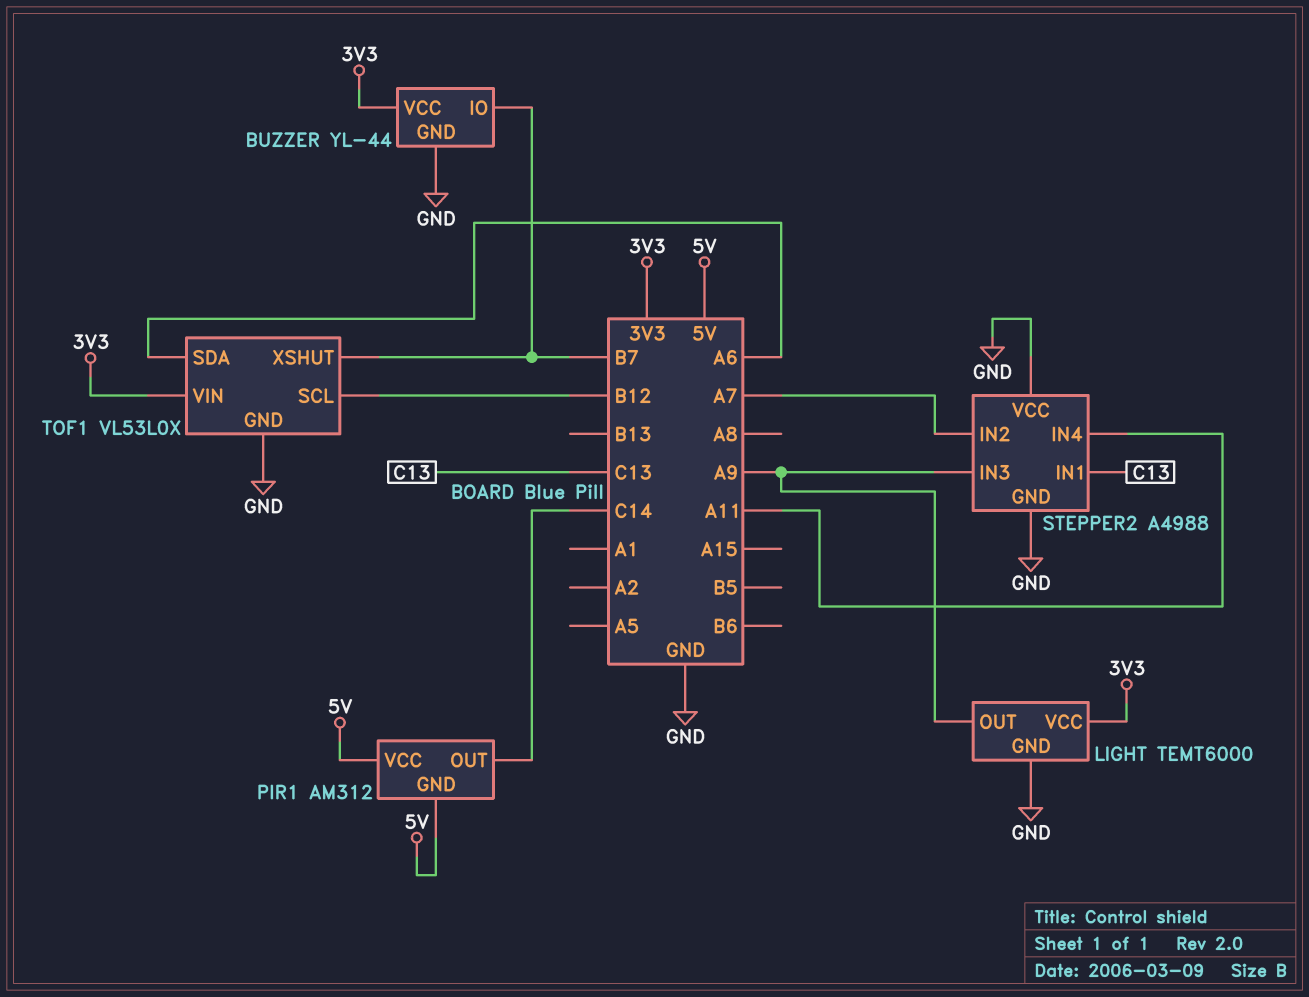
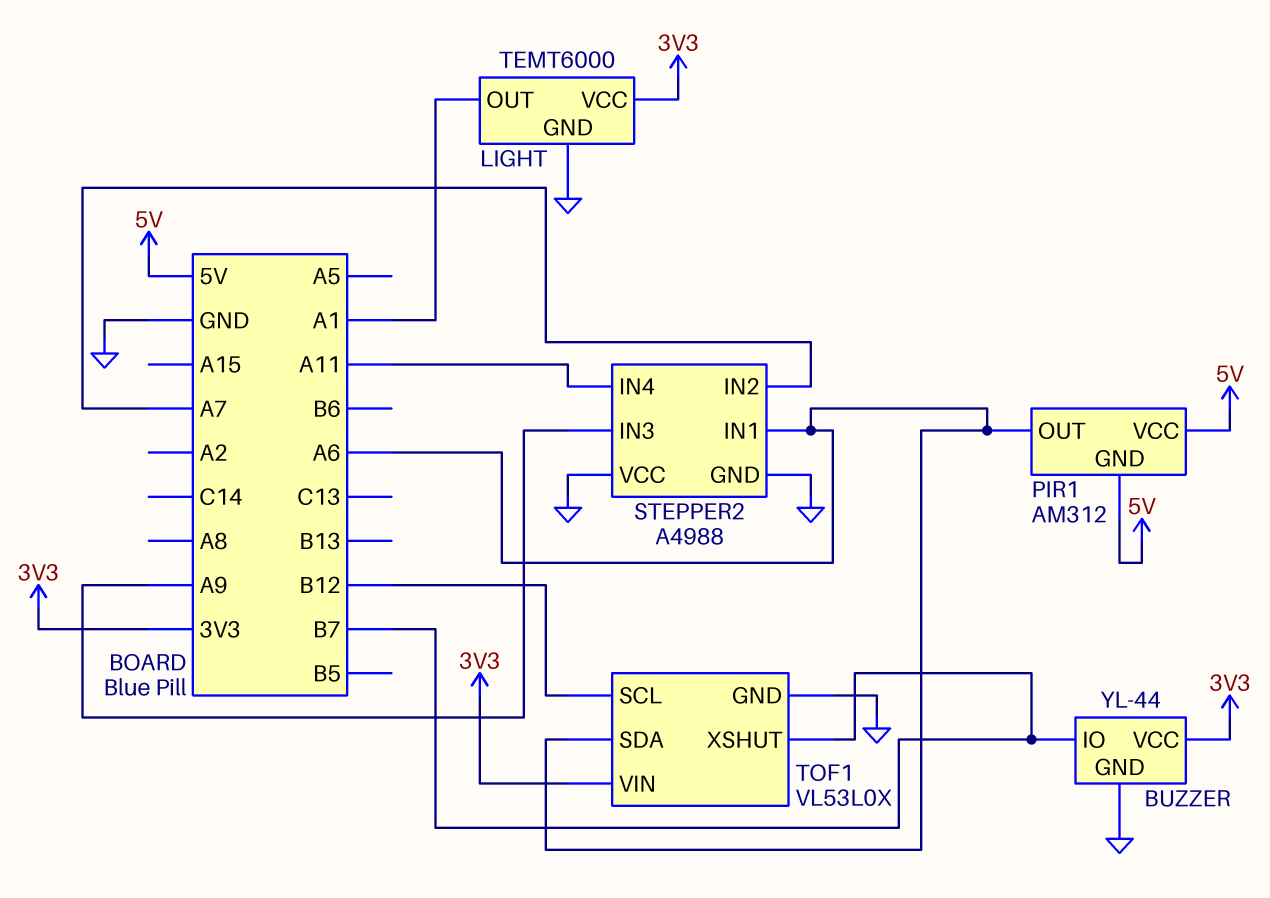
LIGHT pin OUT: A9 -> A1
PIR1 pin OUT: C14 -> A6
STEPPER2 pin IN1: C13 -> A6

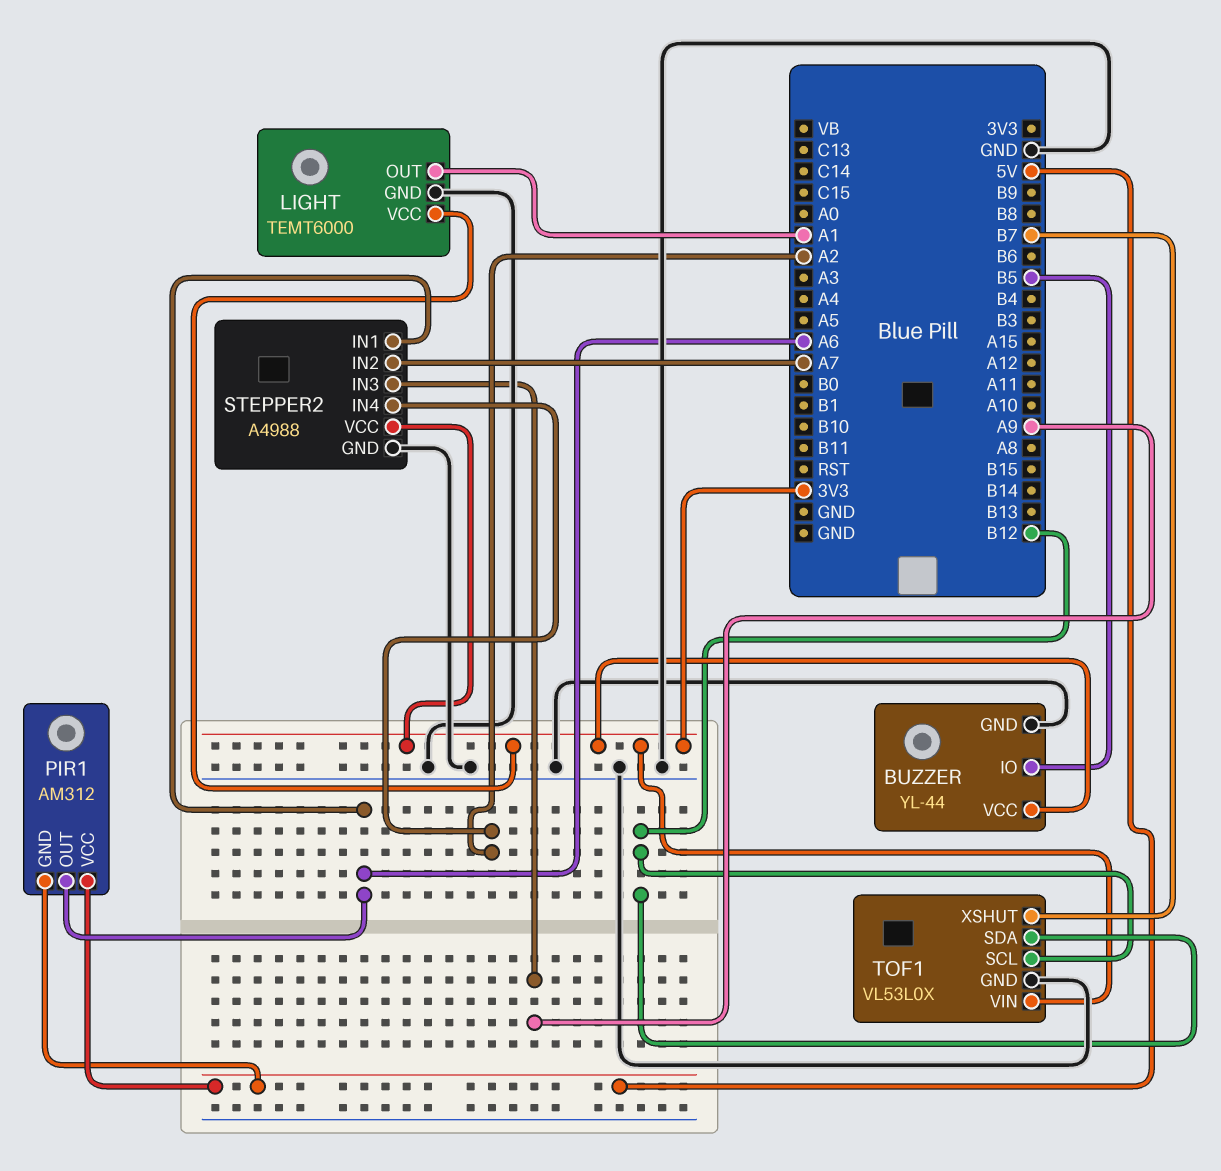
BUZZER pin IO: B7 -> B5
STEPPER2 pin IN4: A11 -> A2
STEPPER2 pin VCC: GND -> 3V3
TOF1 pin SDA: A6 -> B12

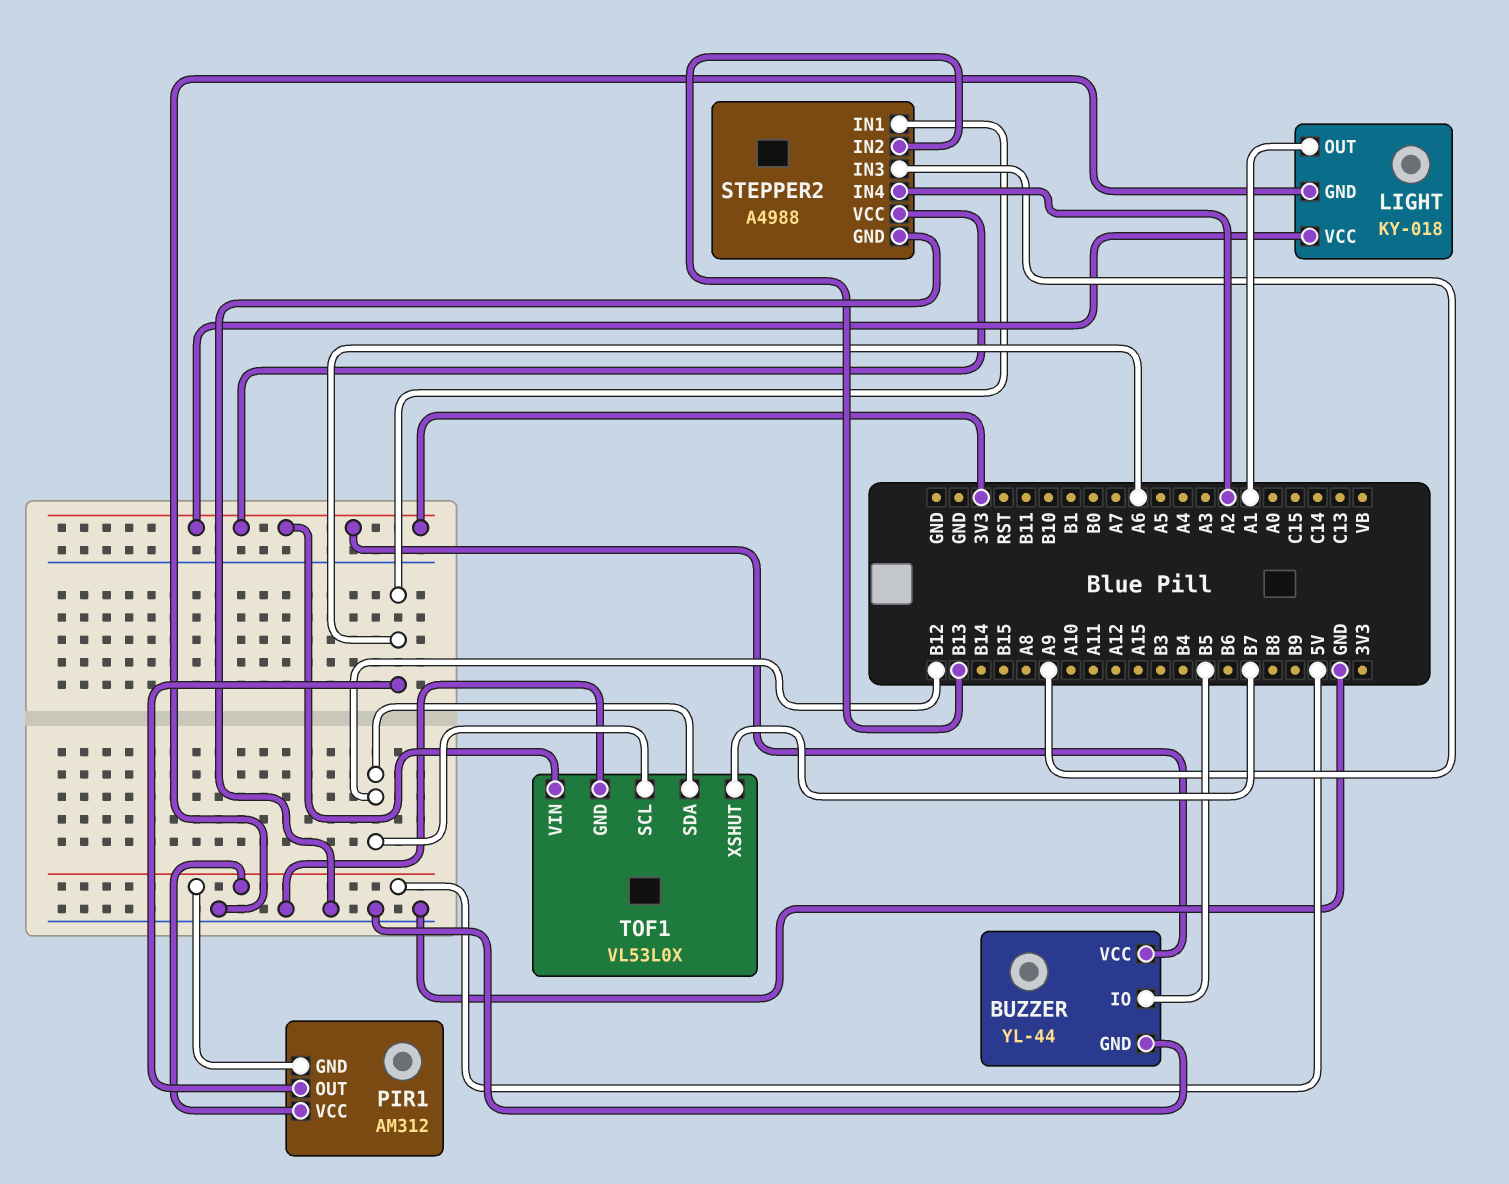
LIGHT: TEMT6000 -> KY-018
STEPPER2 pin IN2: A7 -> B13

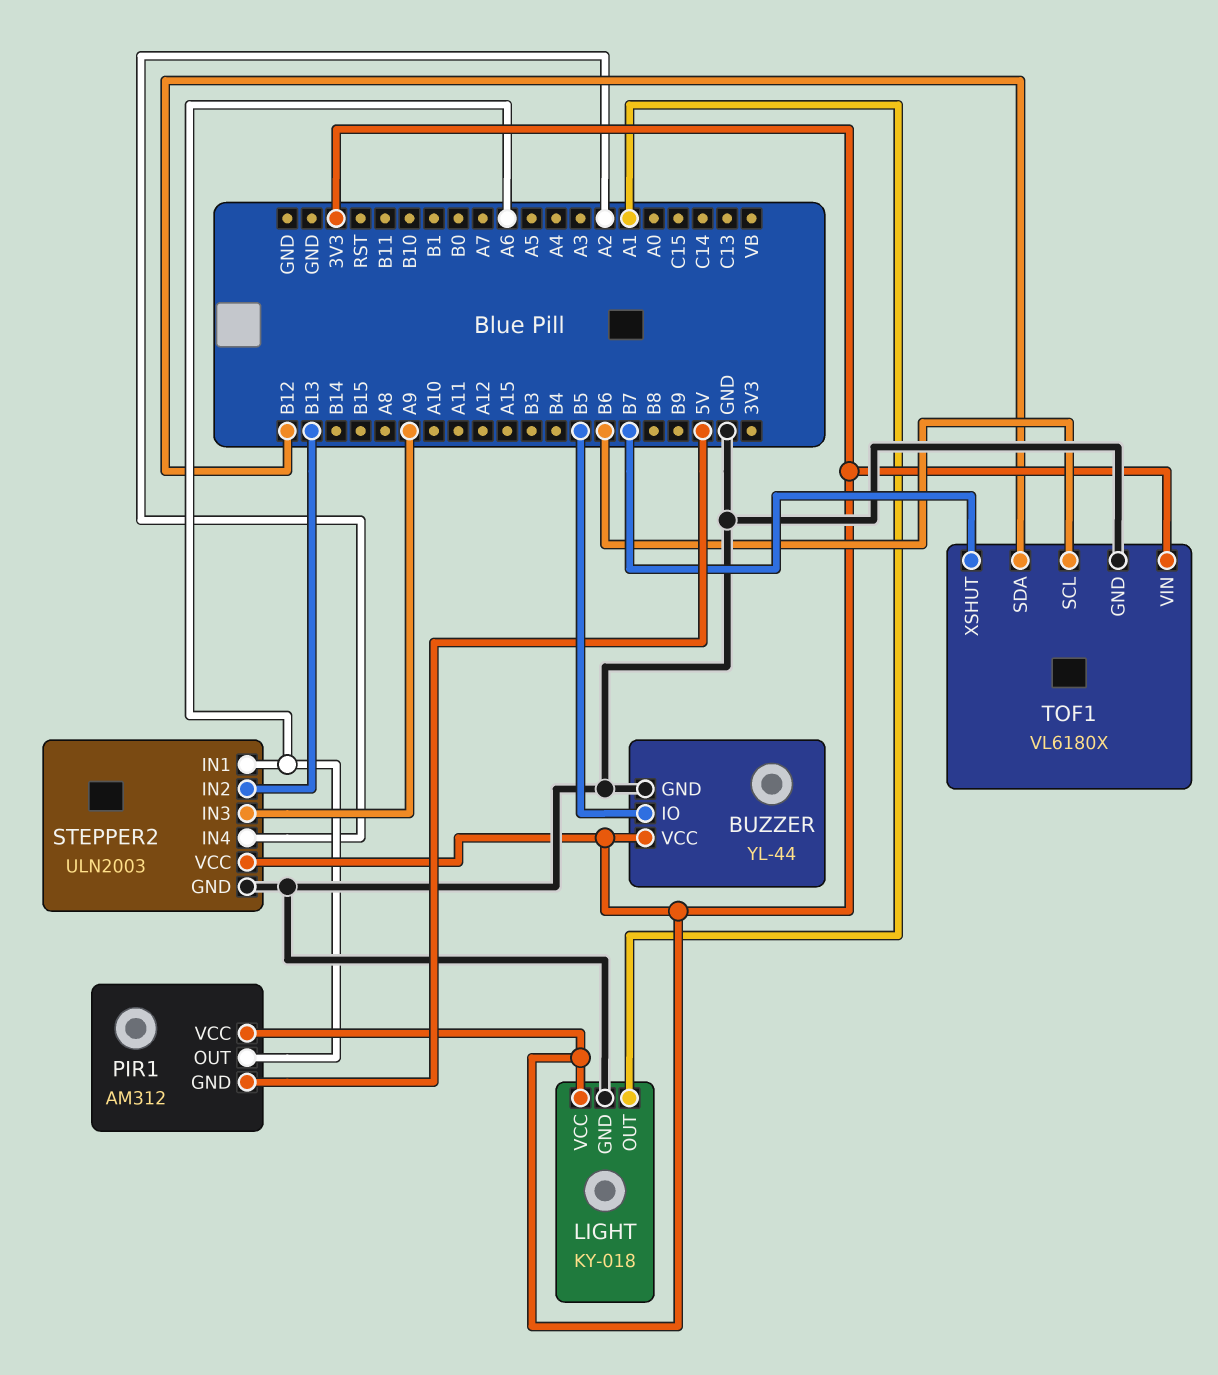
PIR1 pin VCC: 5V -> 3V3
STEPPER2: A4988 -> ULN2003
TOF1: VL53L0X -> VL6180X
TOF1 pin SCL: B12 -> B6

